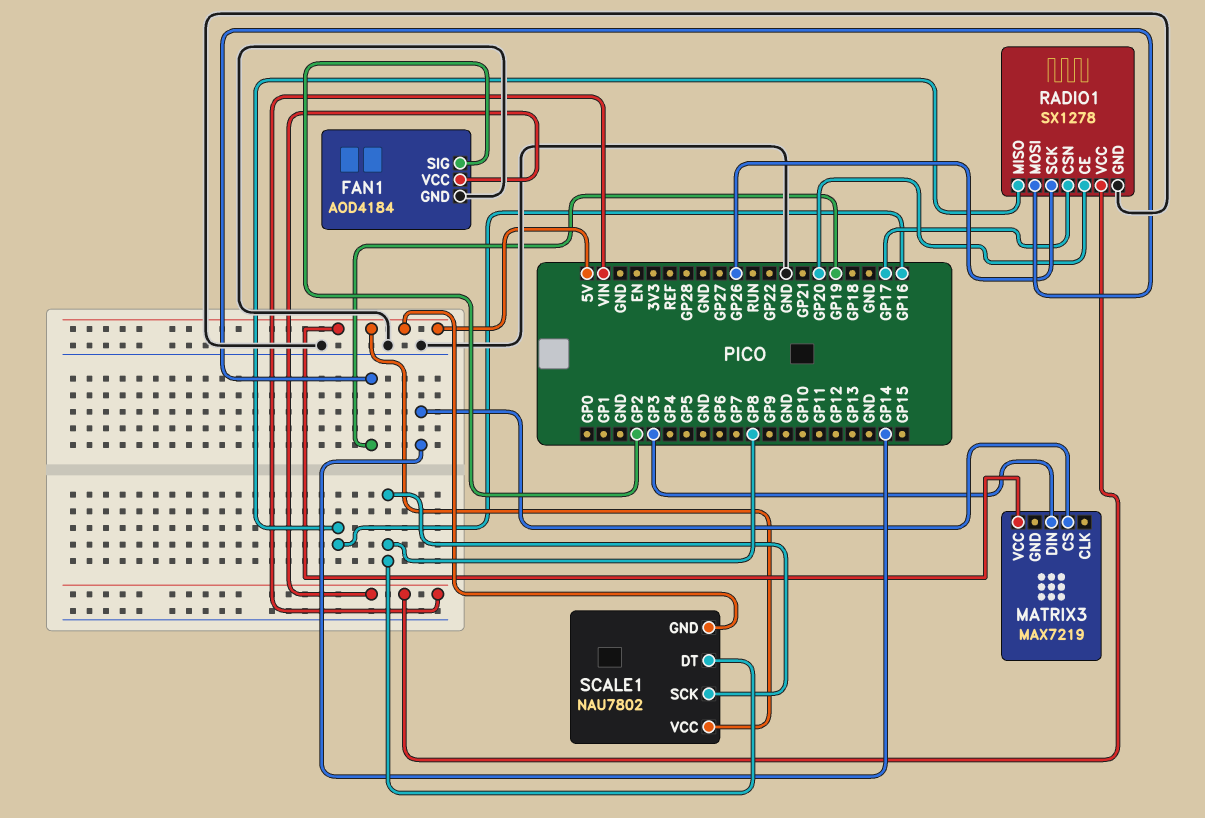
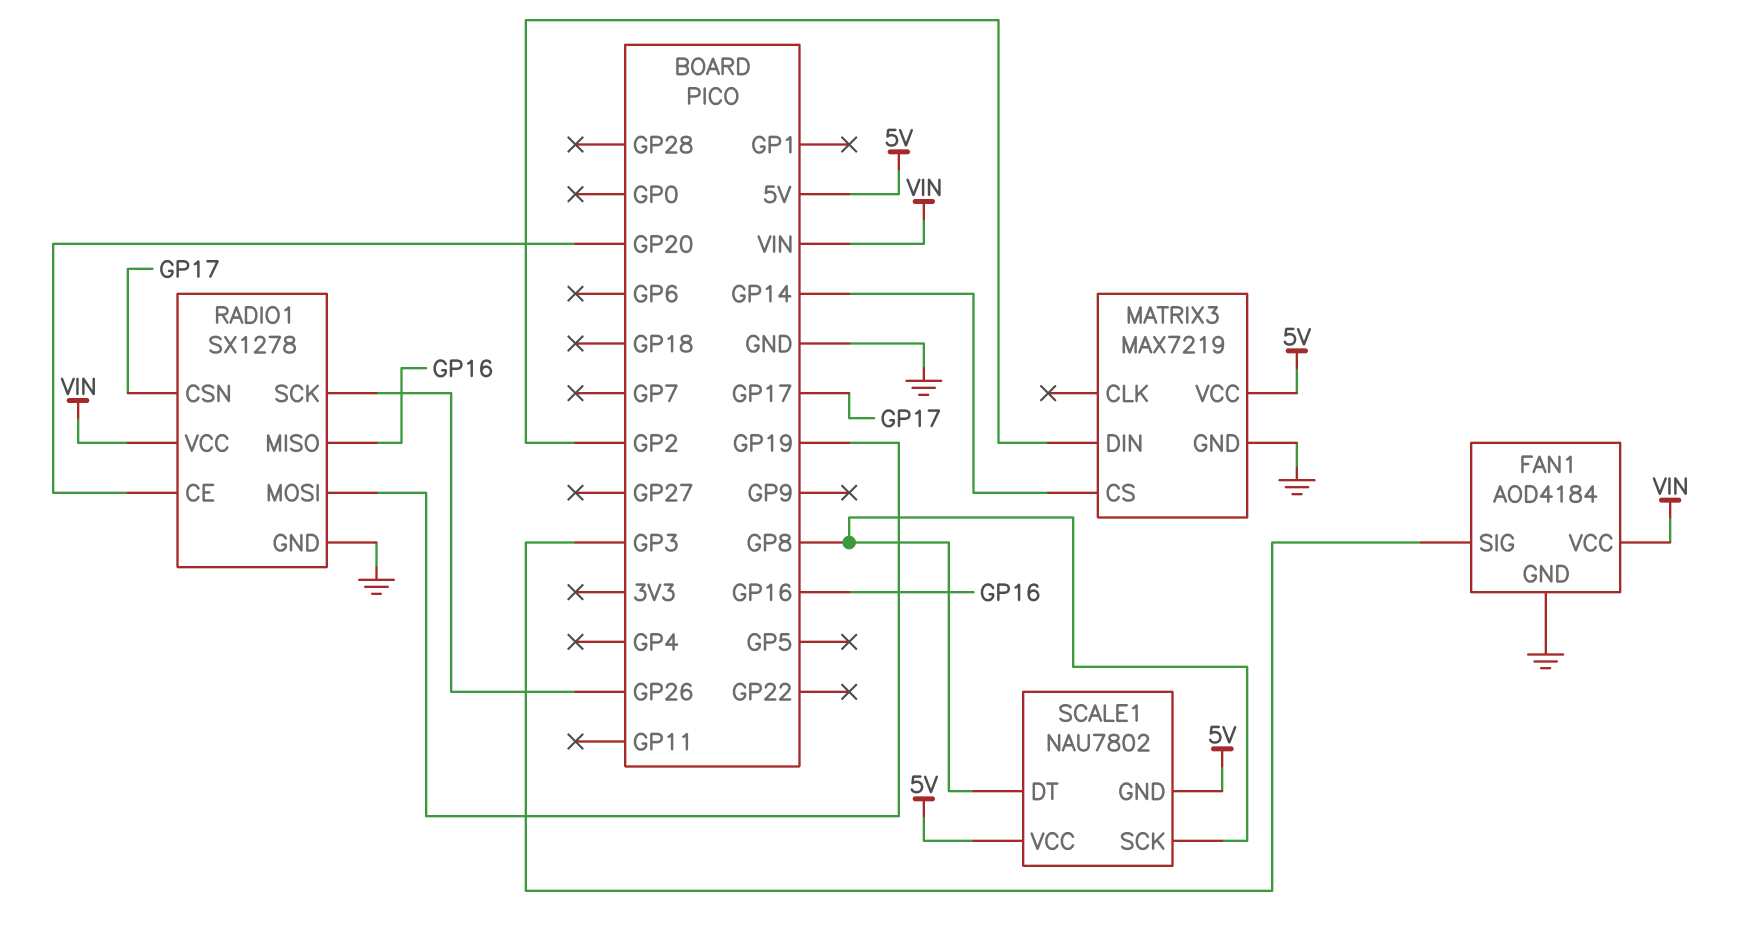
FAN1 pin SIG: GP2 -> GP3
MATRIX3 pin DIN: GP3 -> GP2
MATRIX3 pin GND: none -> GND

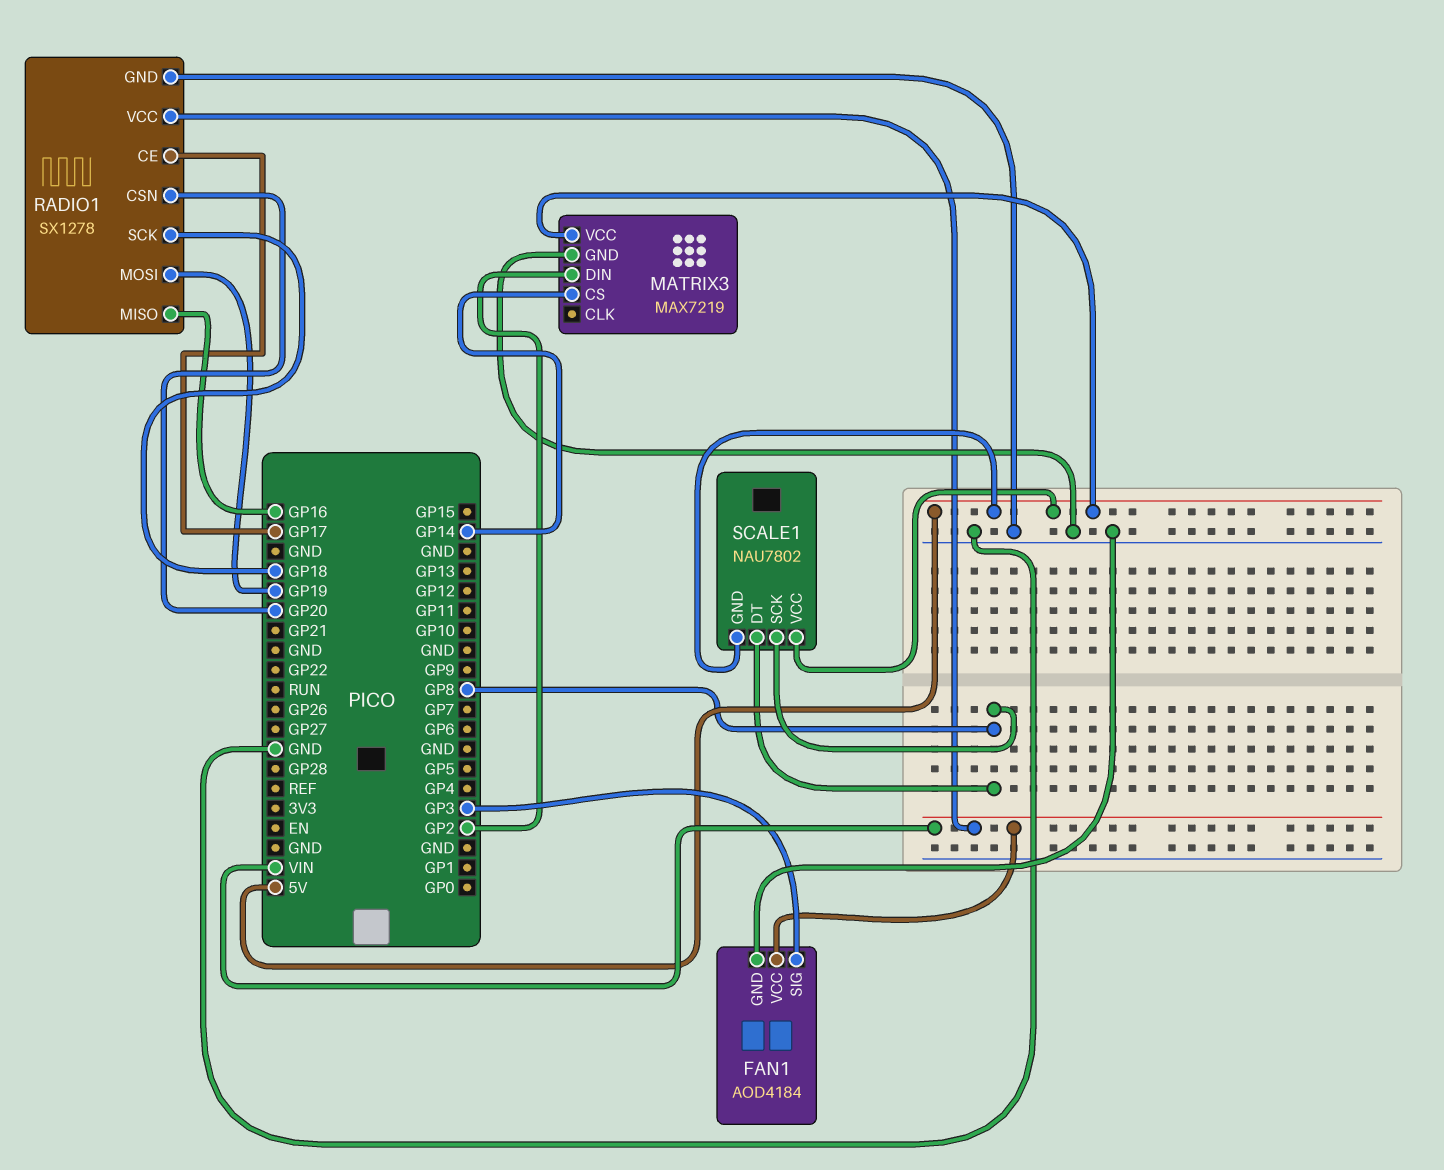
RADIO1 pin CE: GP20 -> GP17
RADIO1 pin CSN: GP17 -> GP20
RADIO1 pin SCK: GP26 -> GP18

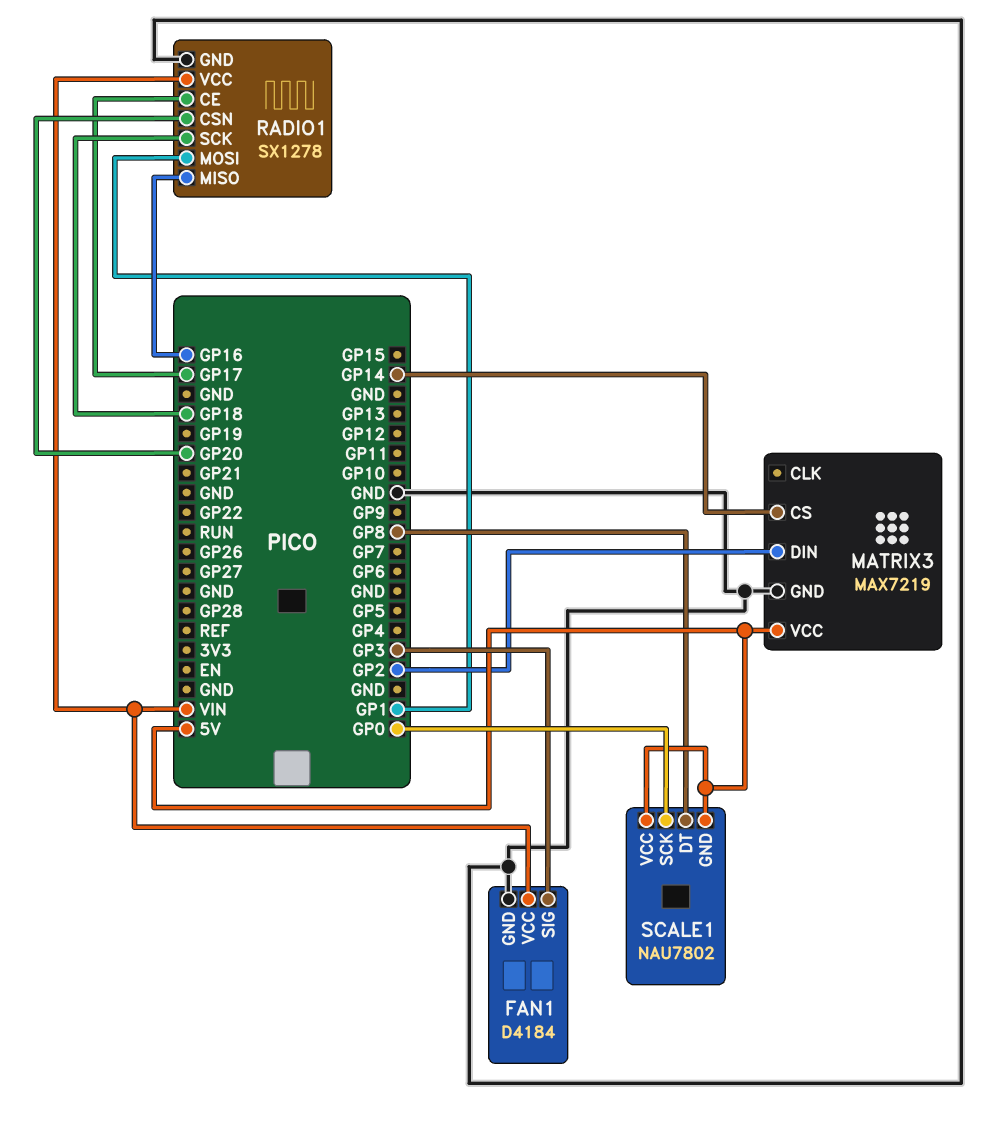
FAN1: AOD4184 -> D4184
RADIO1 pin MOSI: GP19 -> GP1
SCALE1 pin SCK: GP8 -> GP0

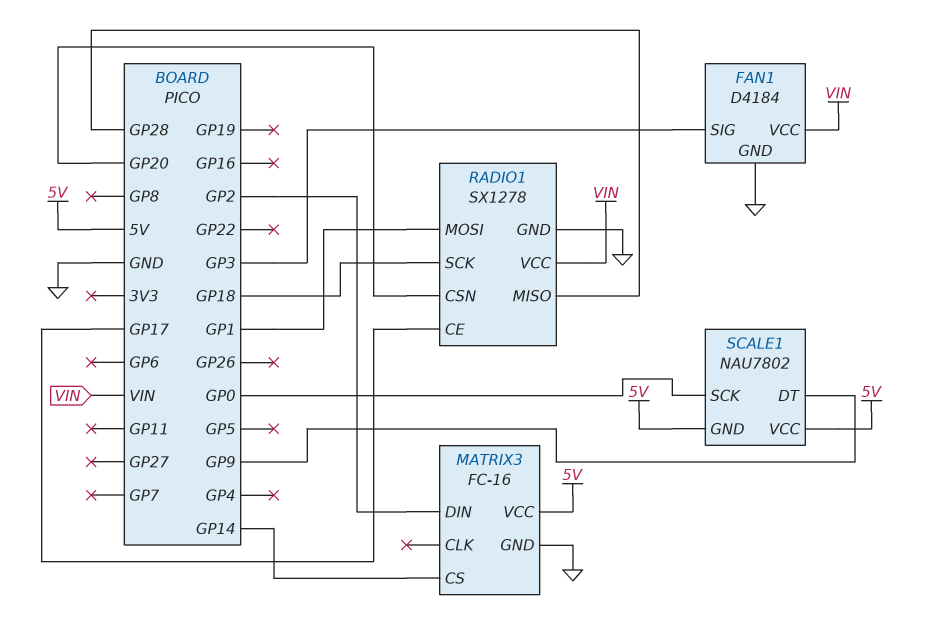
MATRIX3: MAX7219 -> FC-16
RADIO1 pin MISO: GP16 -> GP28
SCALE1 pin DT: GP8 -> GP9

